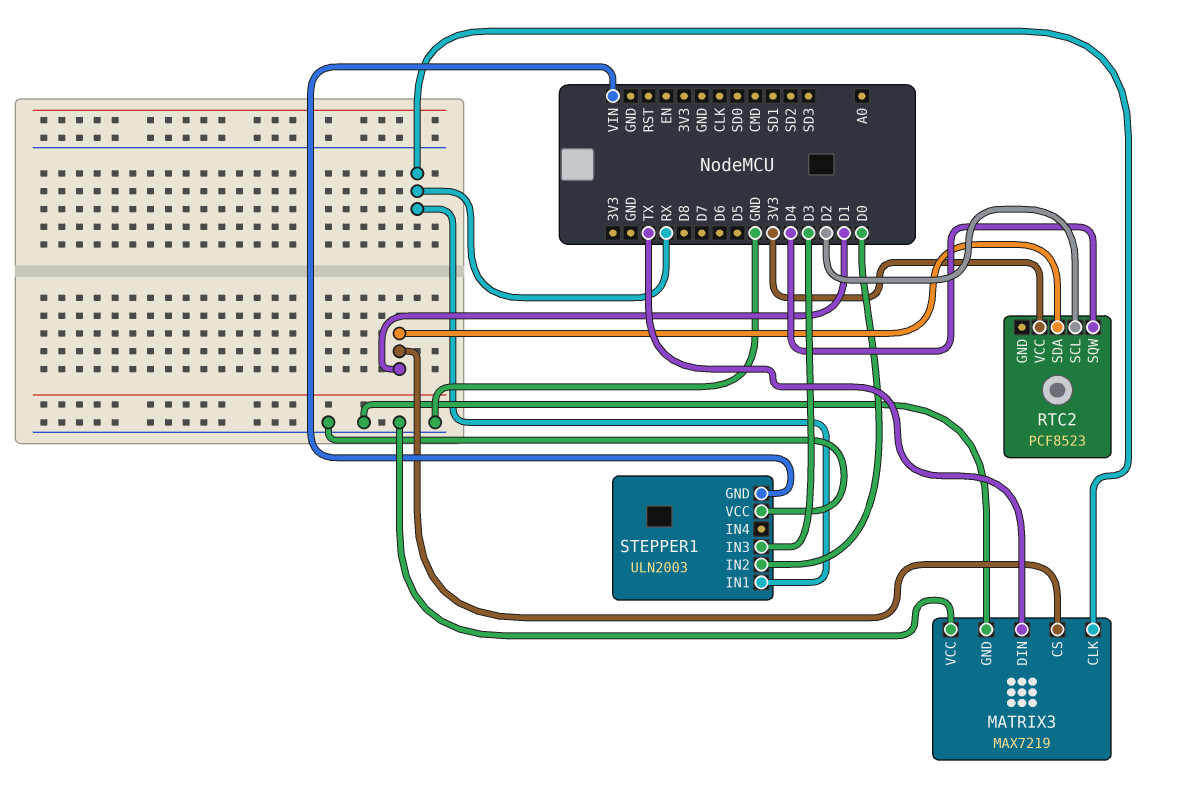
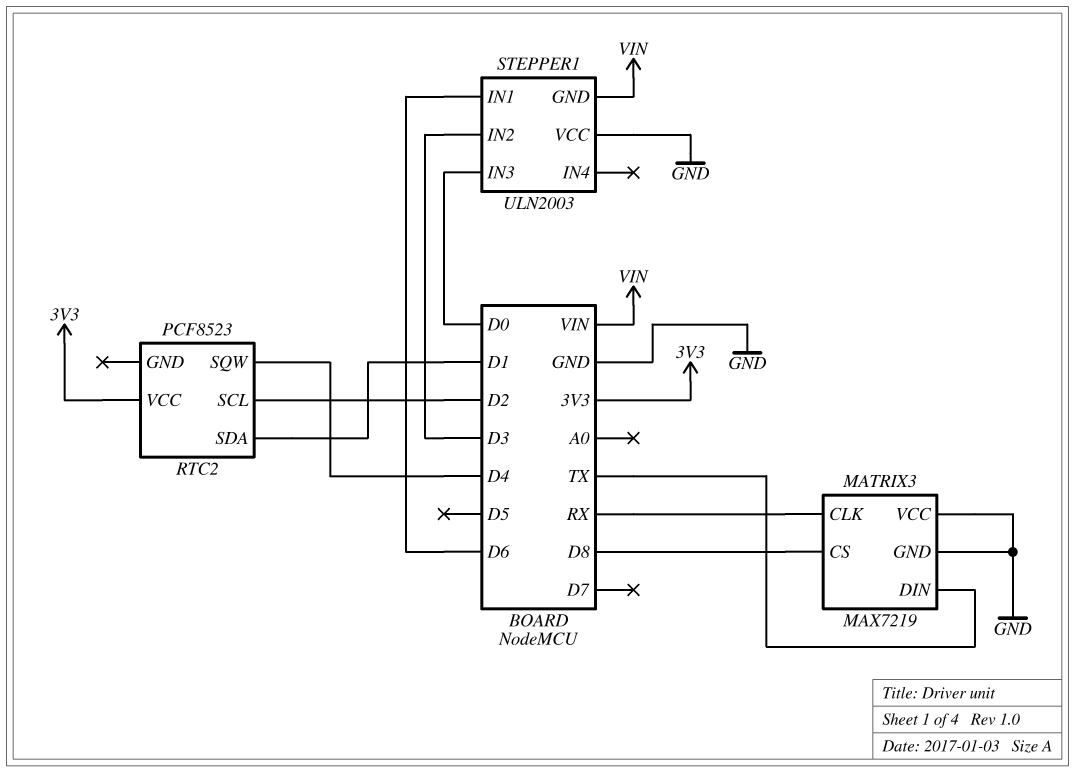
MATRIX3 pin CS: D1 -> D8
STEPPER1 pin IN1: RX -> D6
STEPPER1 pin IN2: D0 -> D3
STEPPER1 pin IN3: D3 -> D0

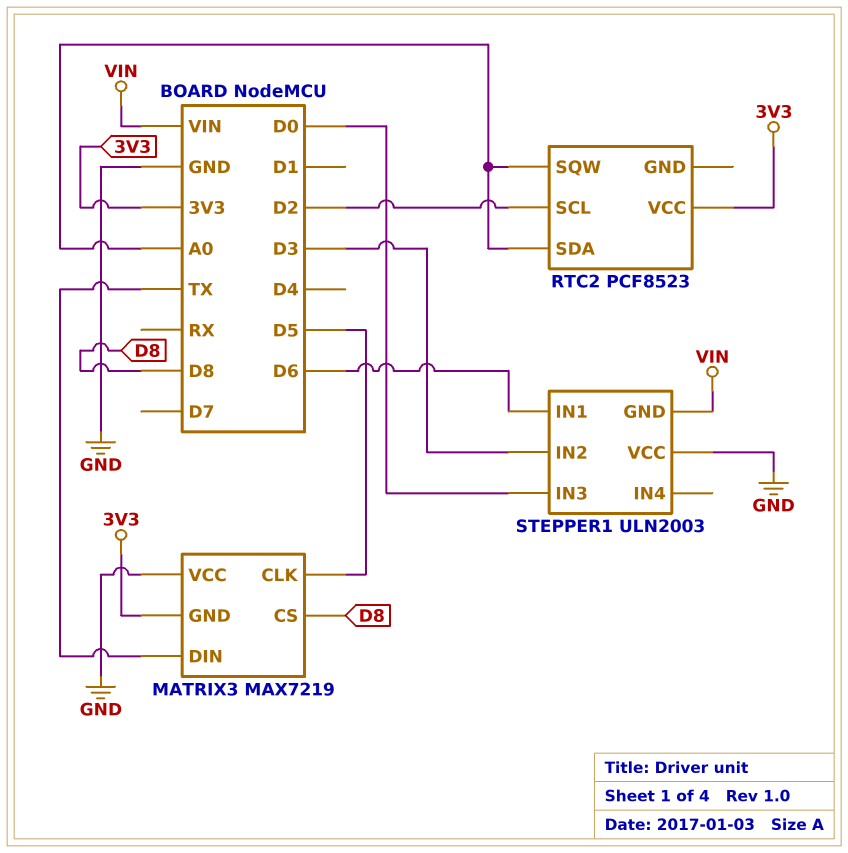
MATRIX3 pin CLK: RX -> D5
MATRIX3 pin GND: GND -> 3V3
RTC2 pin SDA: D1 -> A0
RTC2 pin SQW: D4 -> A0

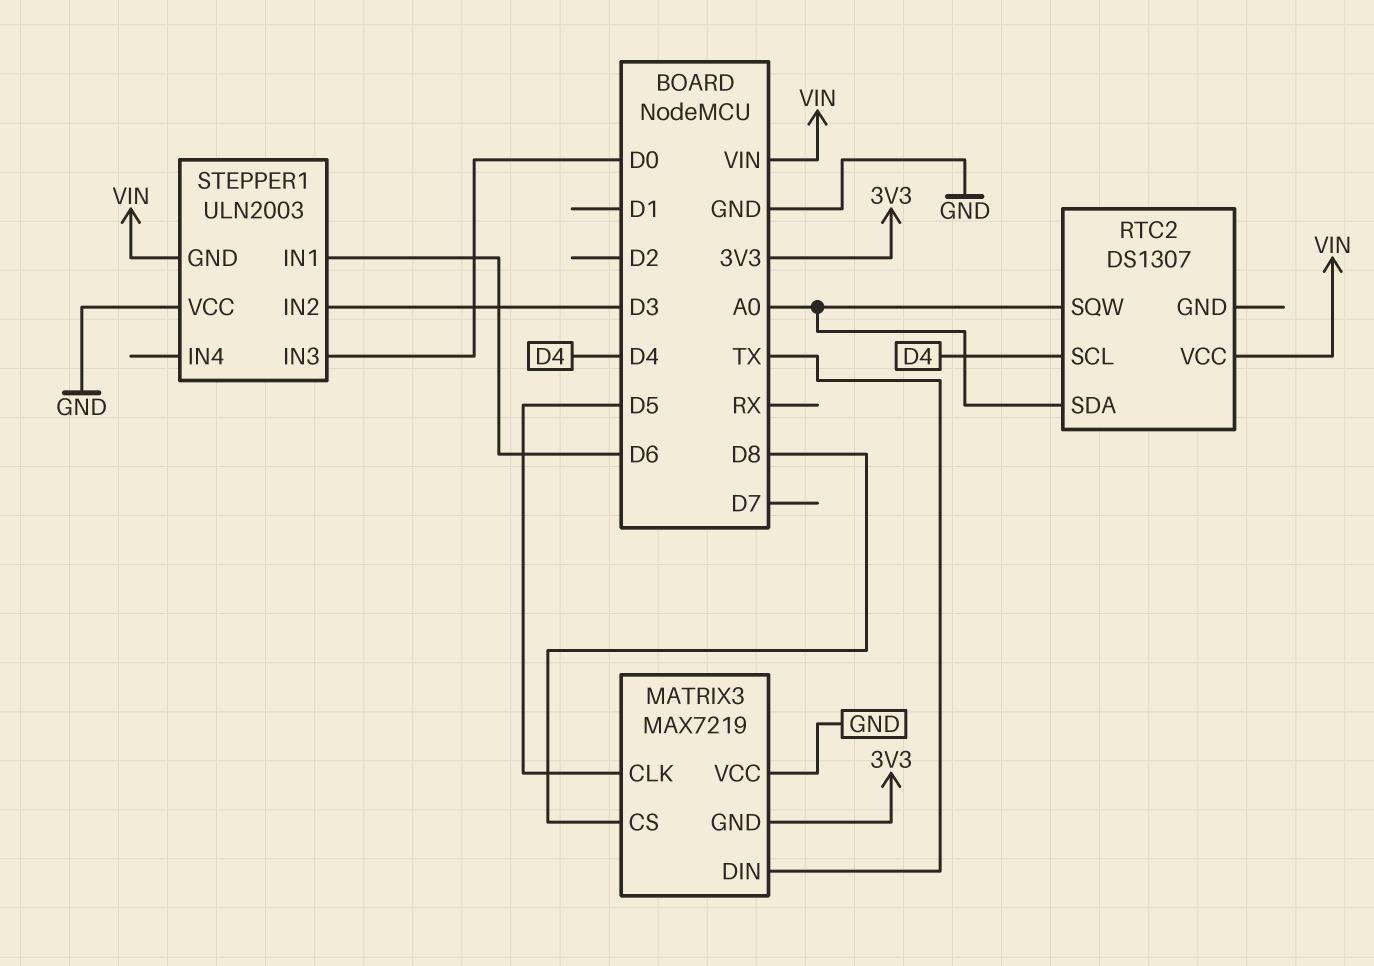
RTC2: PCF8523 -> DS1307
RTC2 pin SCL: D2 -> D4
RTC2 pin VCC: 3V3 -> VIN

